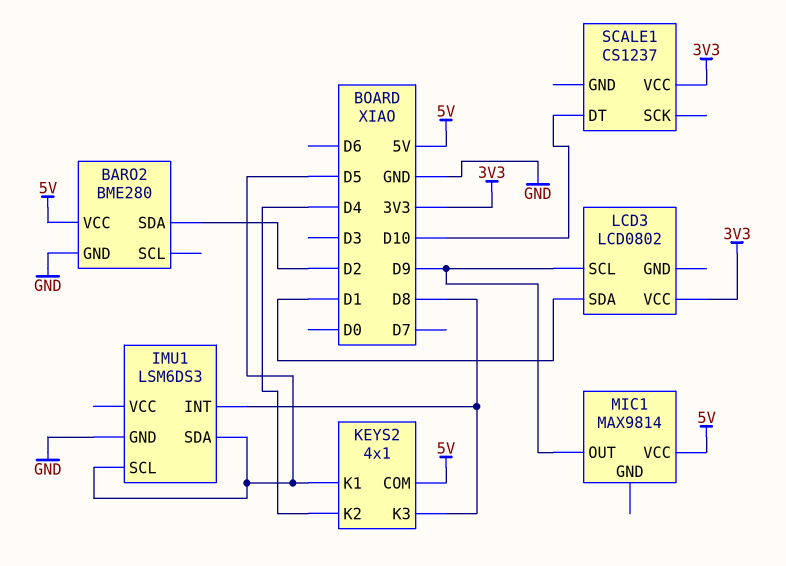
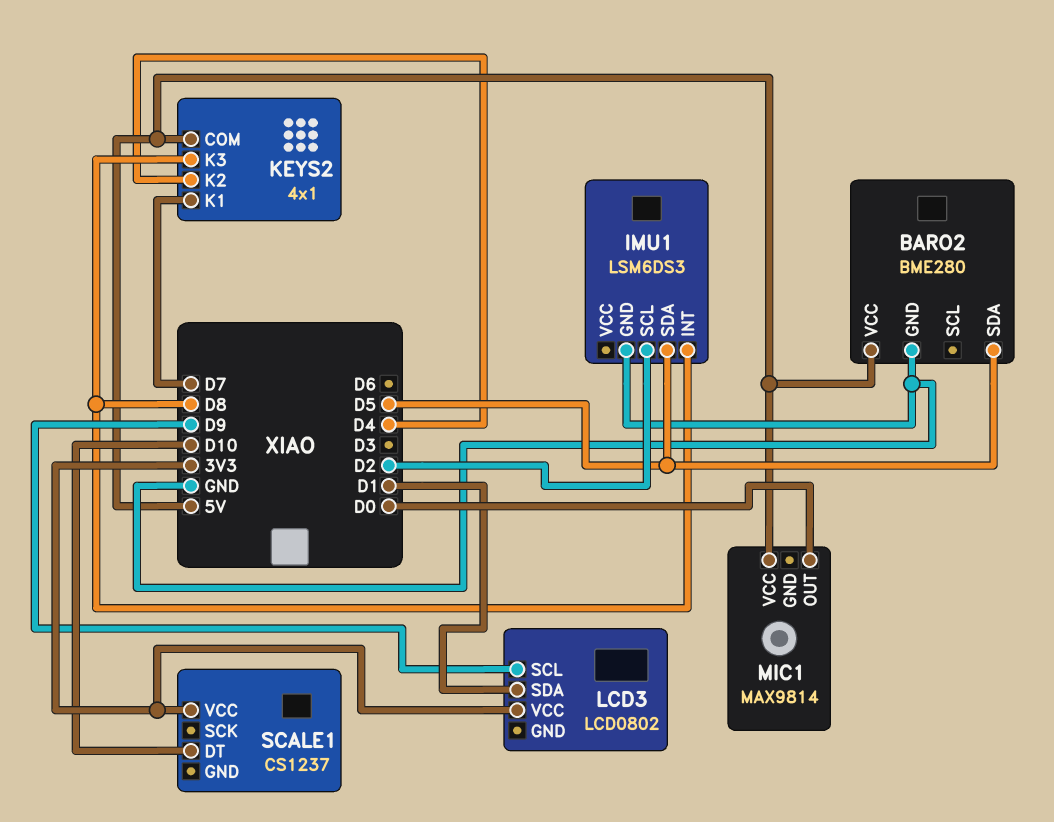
BARO2 pin SDA: D2 -> D5
IMU1 pin SCL: D5 -> D2
KEYS2 pin K1: D5 -> D7
MIC1 pin OUT: D9 -> D0

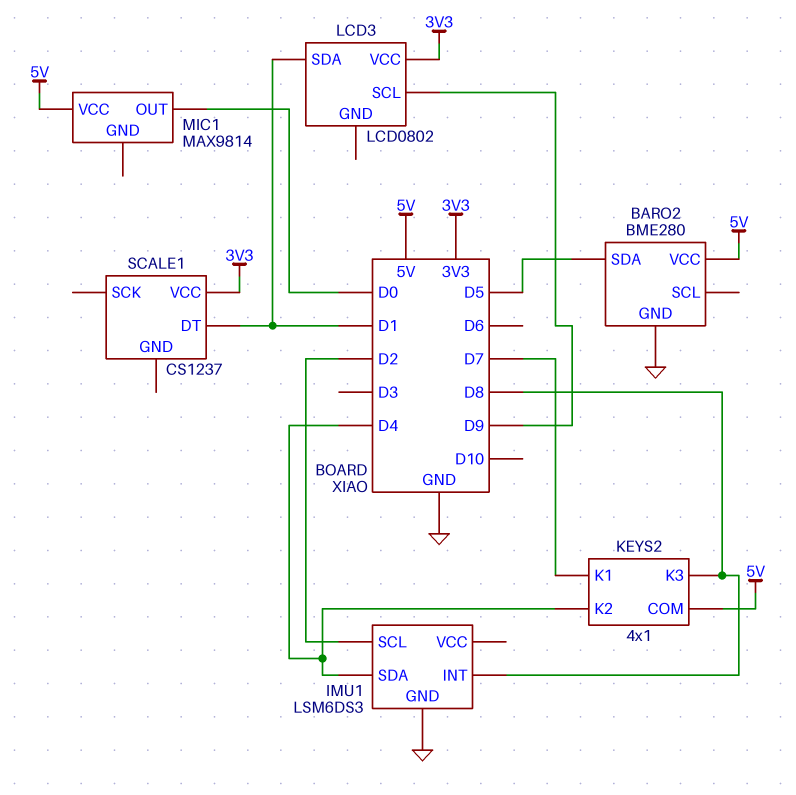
IMU1 pin SDA: D5 -> D4
SCALE1 pin DT: D10 -> D1

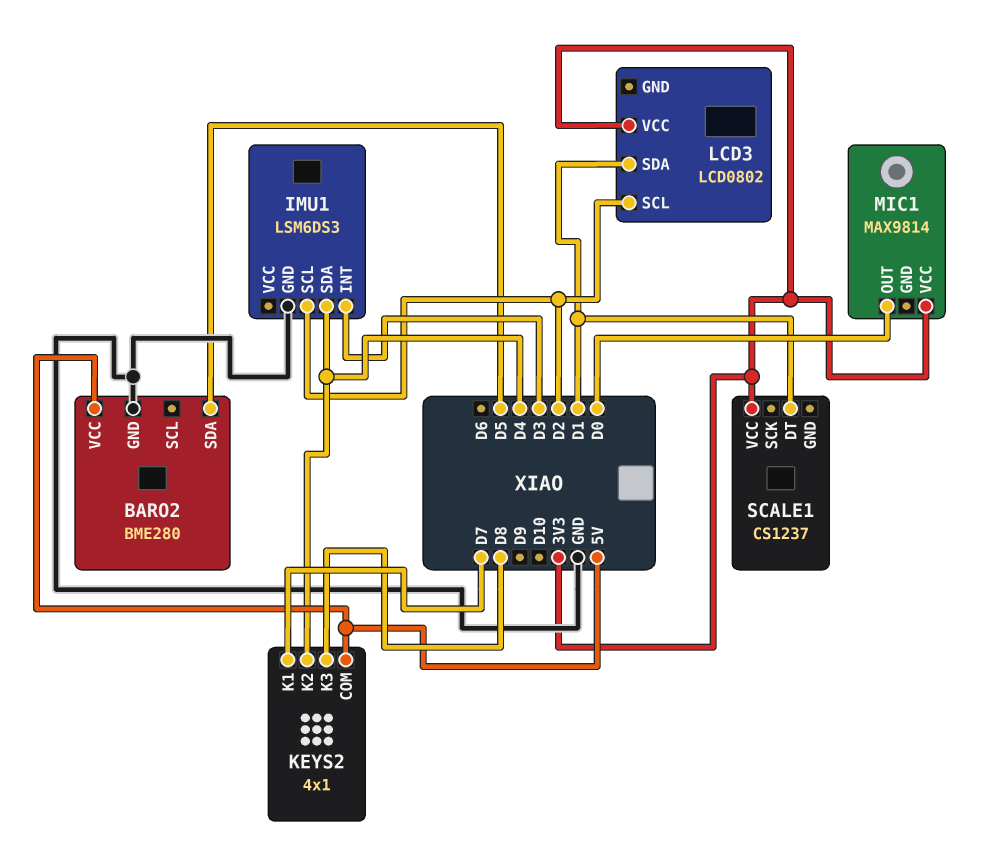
IMU1 pin INT: D8 -> D3
LCD3 pin SCL: D9 -> D2
MIC1 pin VCC: 5V -> 3V3

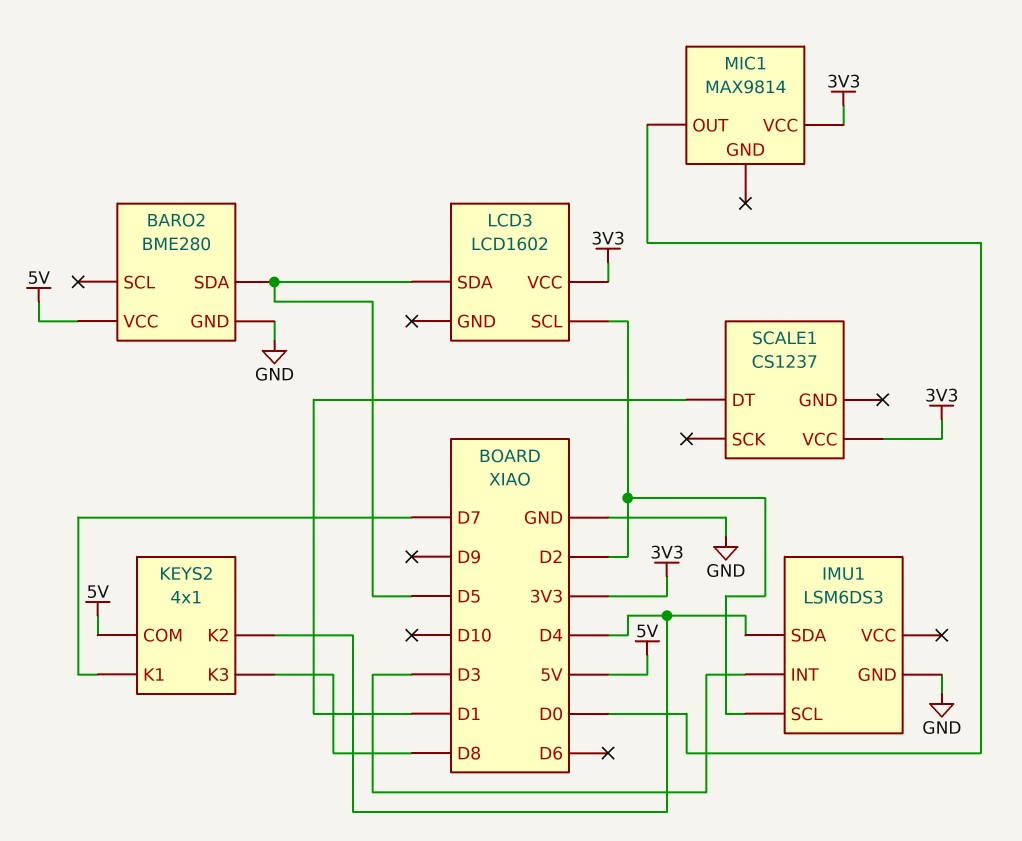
LCD3: LCD0802 -> LCD1602
LCD3 pin SDA: D1 -> D5

